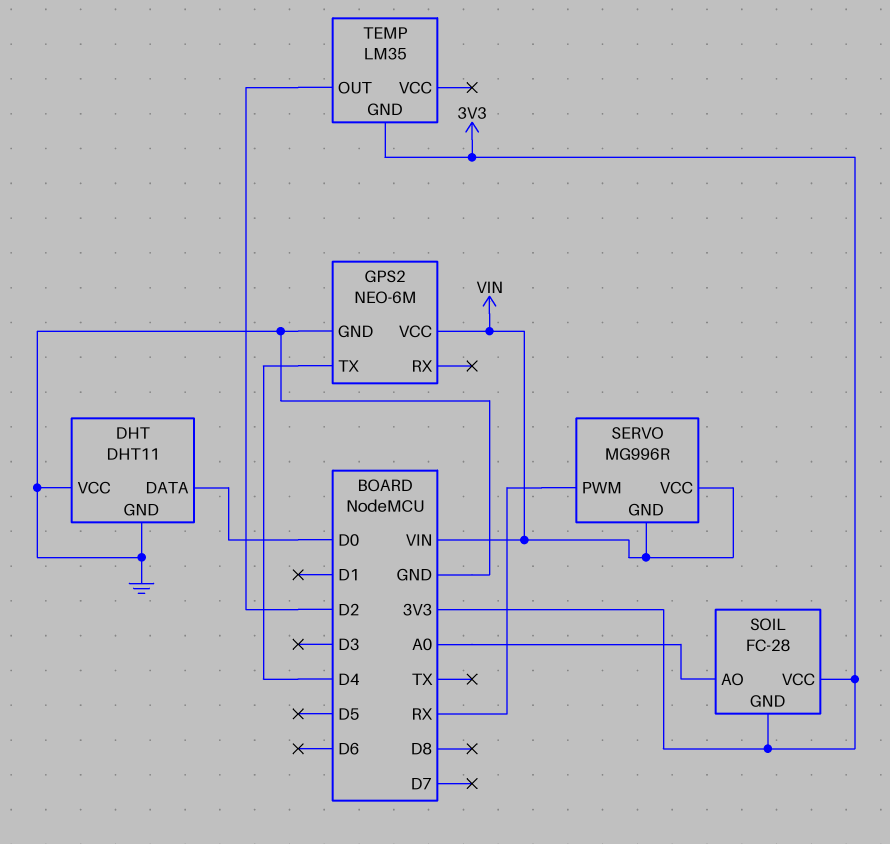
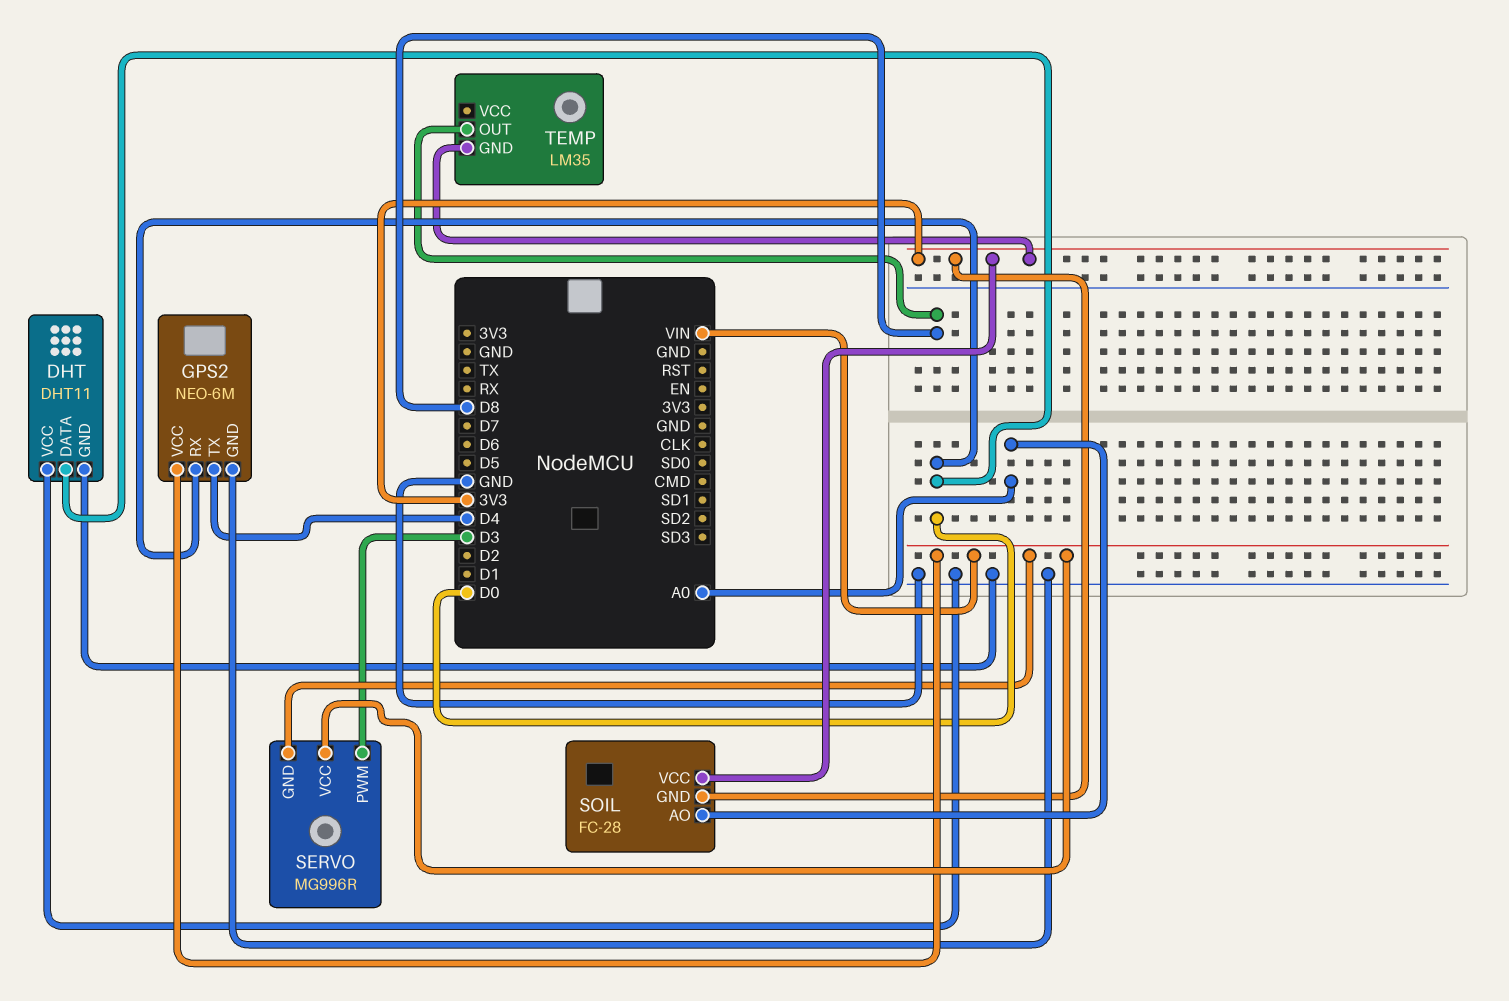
GPS2 pin RX: none -> D0
SERVO pin PWM: RX -> D3
TEMP pin OUT: D2 -> D8

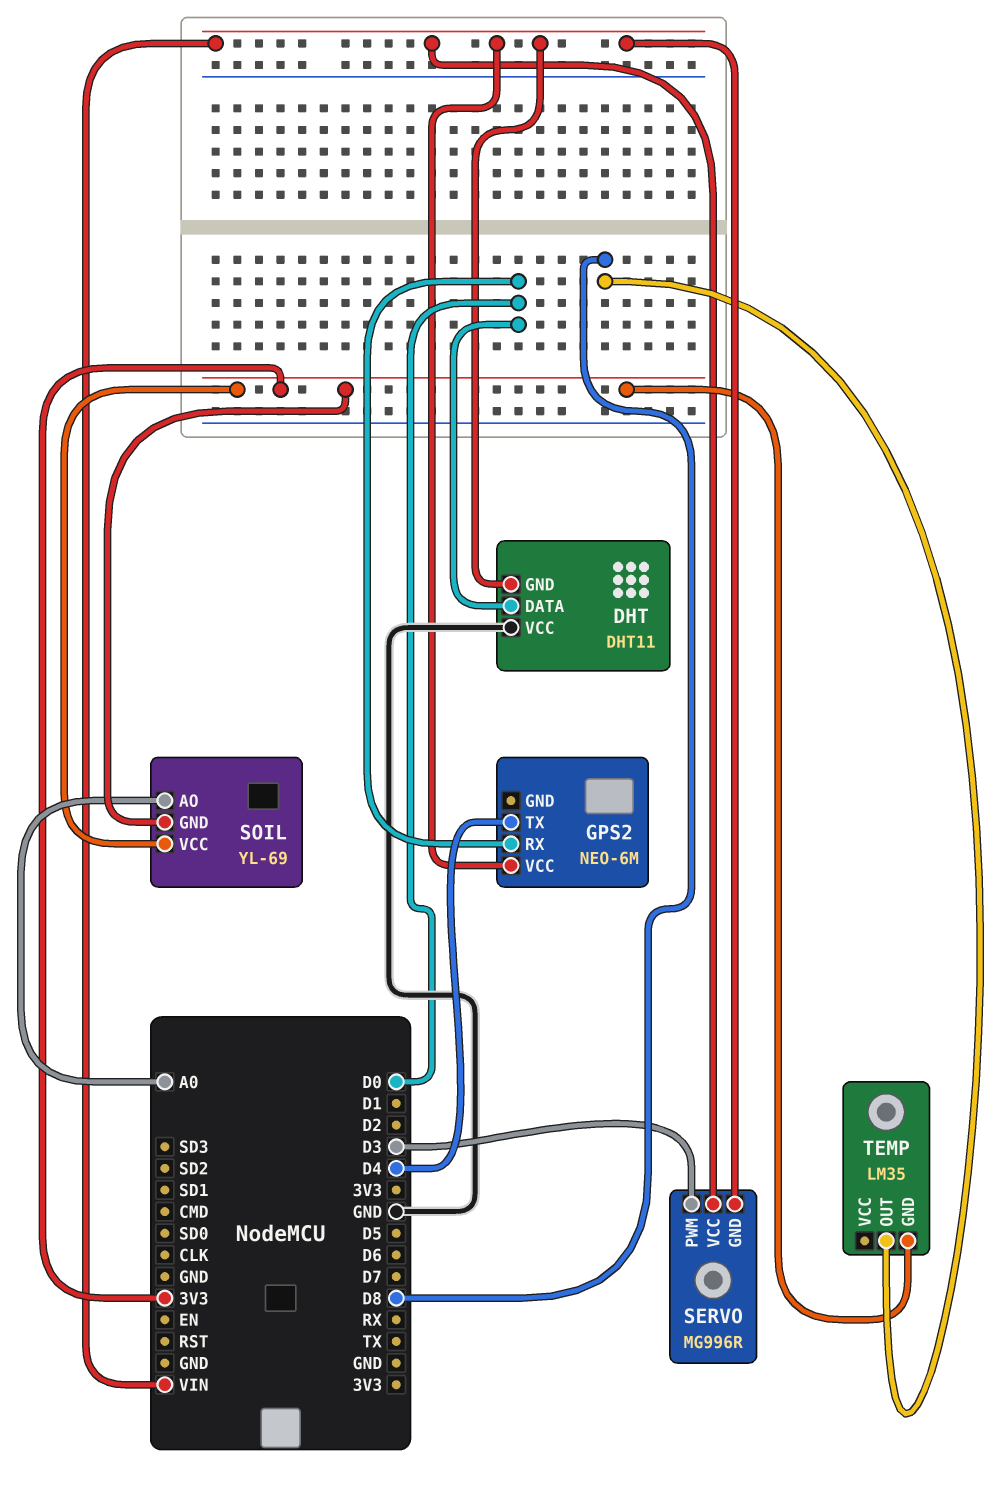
DHT pin GND: GND -> VIN
GPS2 pin GND: GND -> none
SOIL: FC-28 -> YL-69

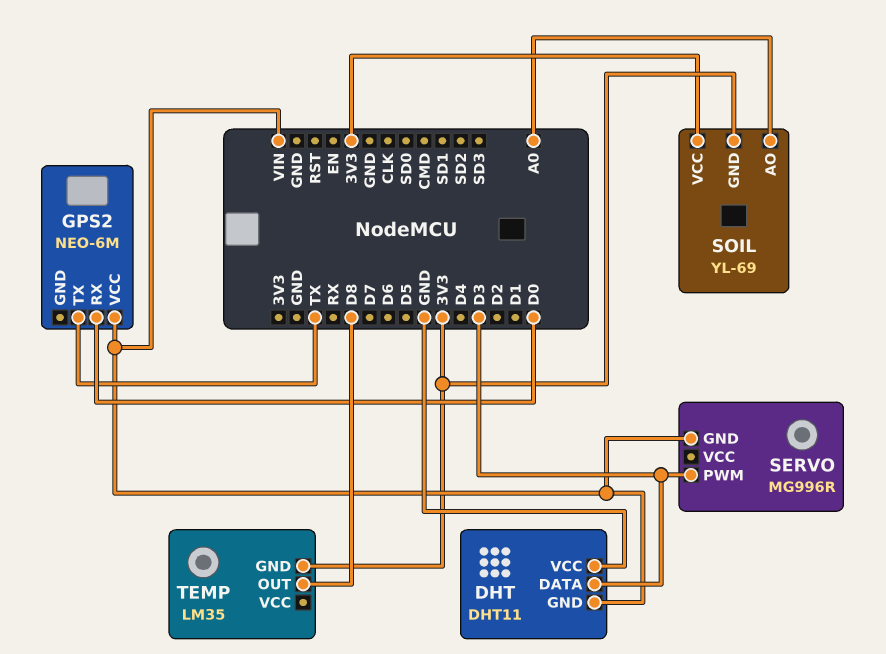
DHT pin DATA: D0 -> D3
GPS2 pin TX: D4 -> TX
SERVO pin VCC: VIN -> none

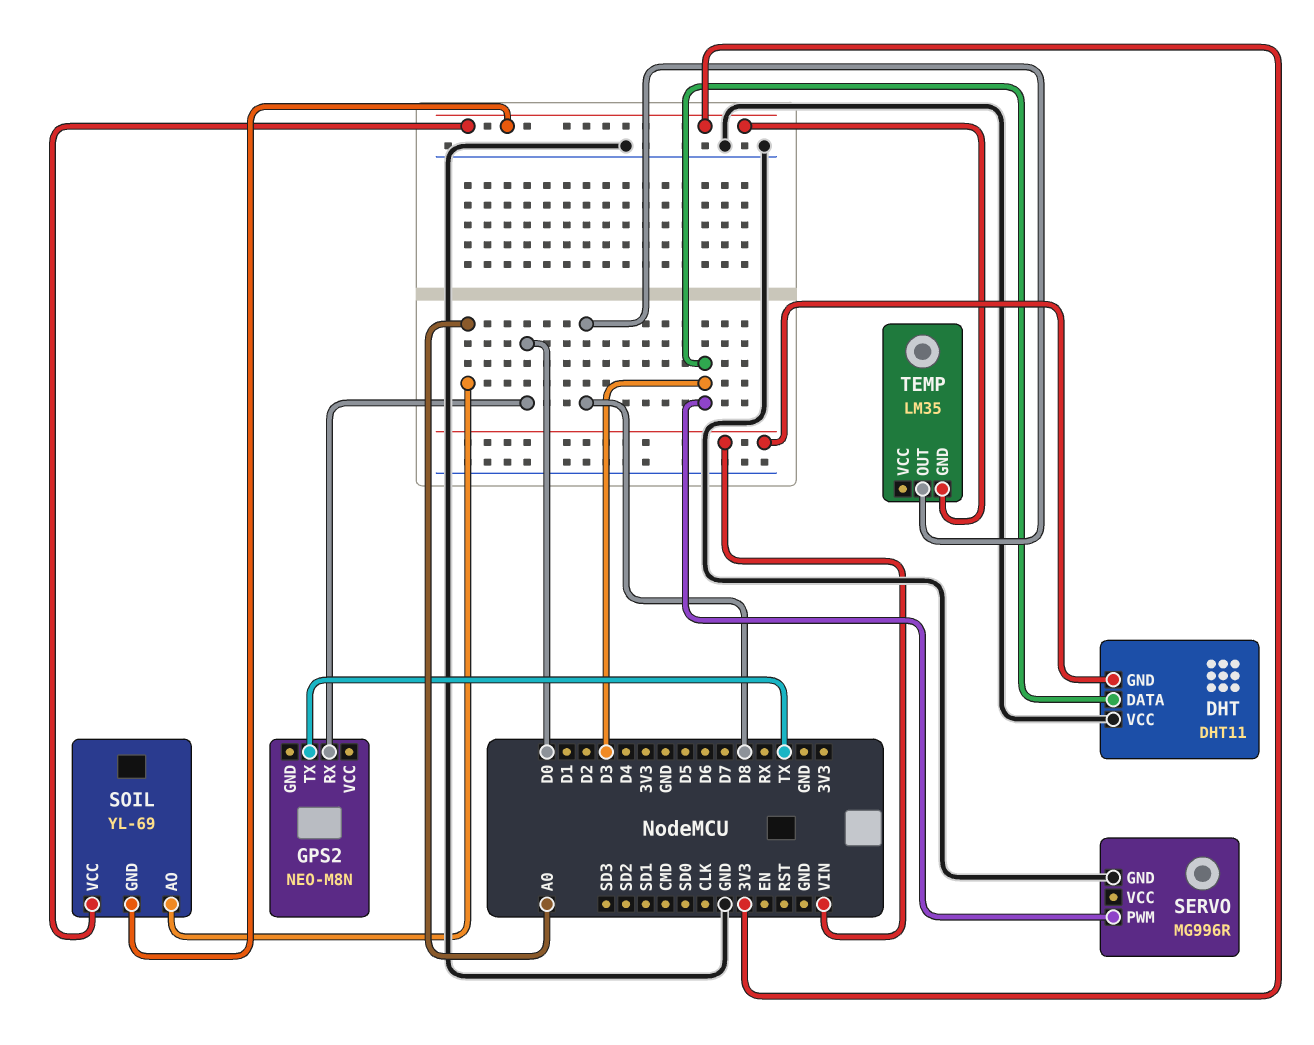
GPS2: NEO-6M -> NEO-M8N
GPS2 pin VCC: VIN -> none
SERVO pin GND: VIN -> GND

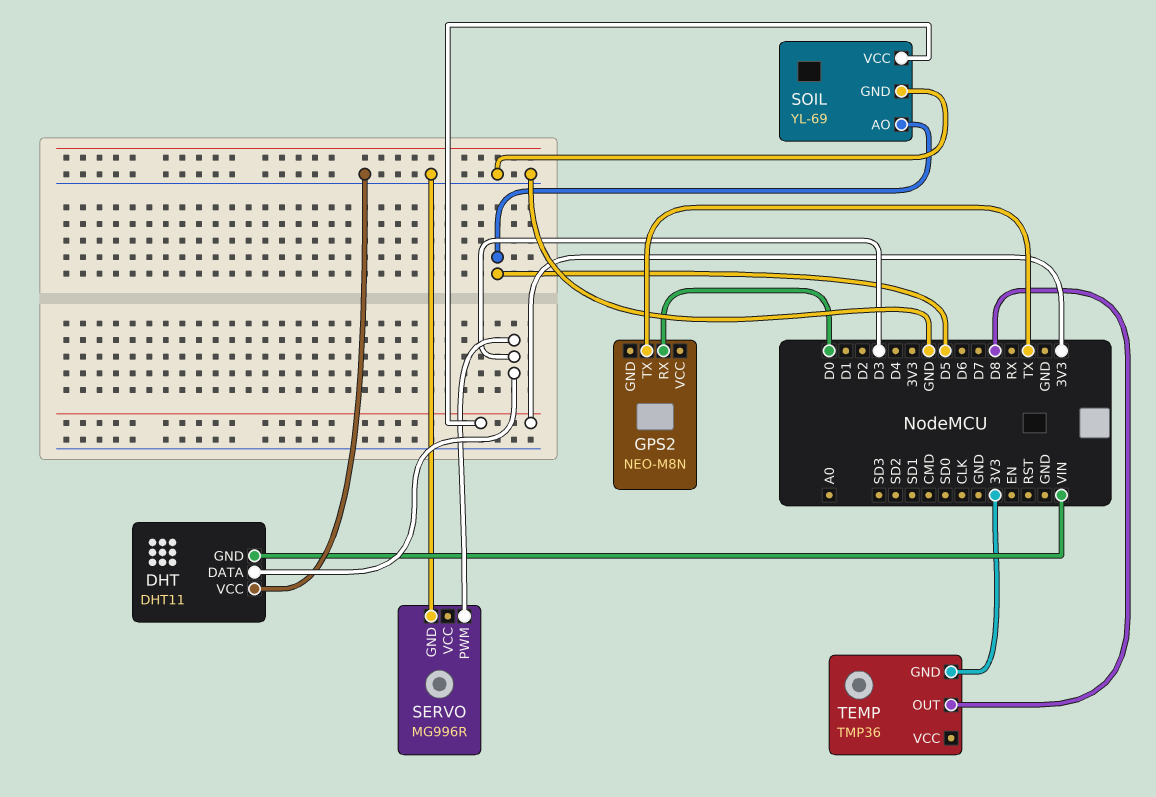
SOIL pin AO: A0 -> D5
SOIL pin GND: 3V3 -> GND
TEMP: LM35 -> TMP36

